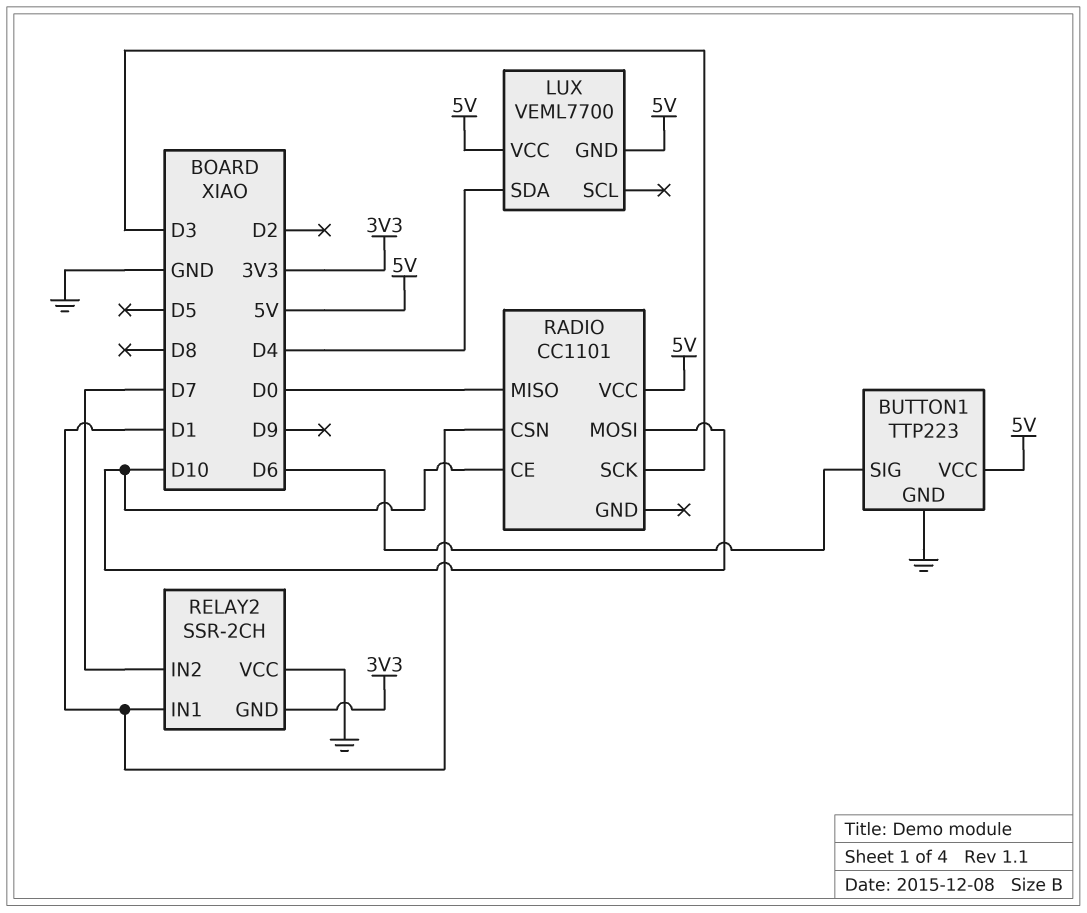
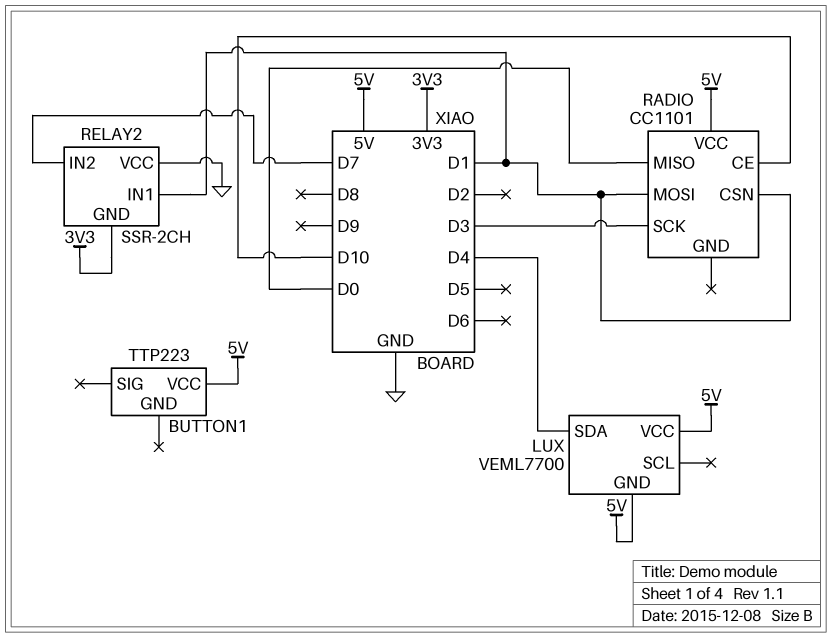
BUTTON1 pin GND: GND -> none
BUTTON1 pin SIG: D6 -> none
RADIO pin MOSI: D10 -> D1

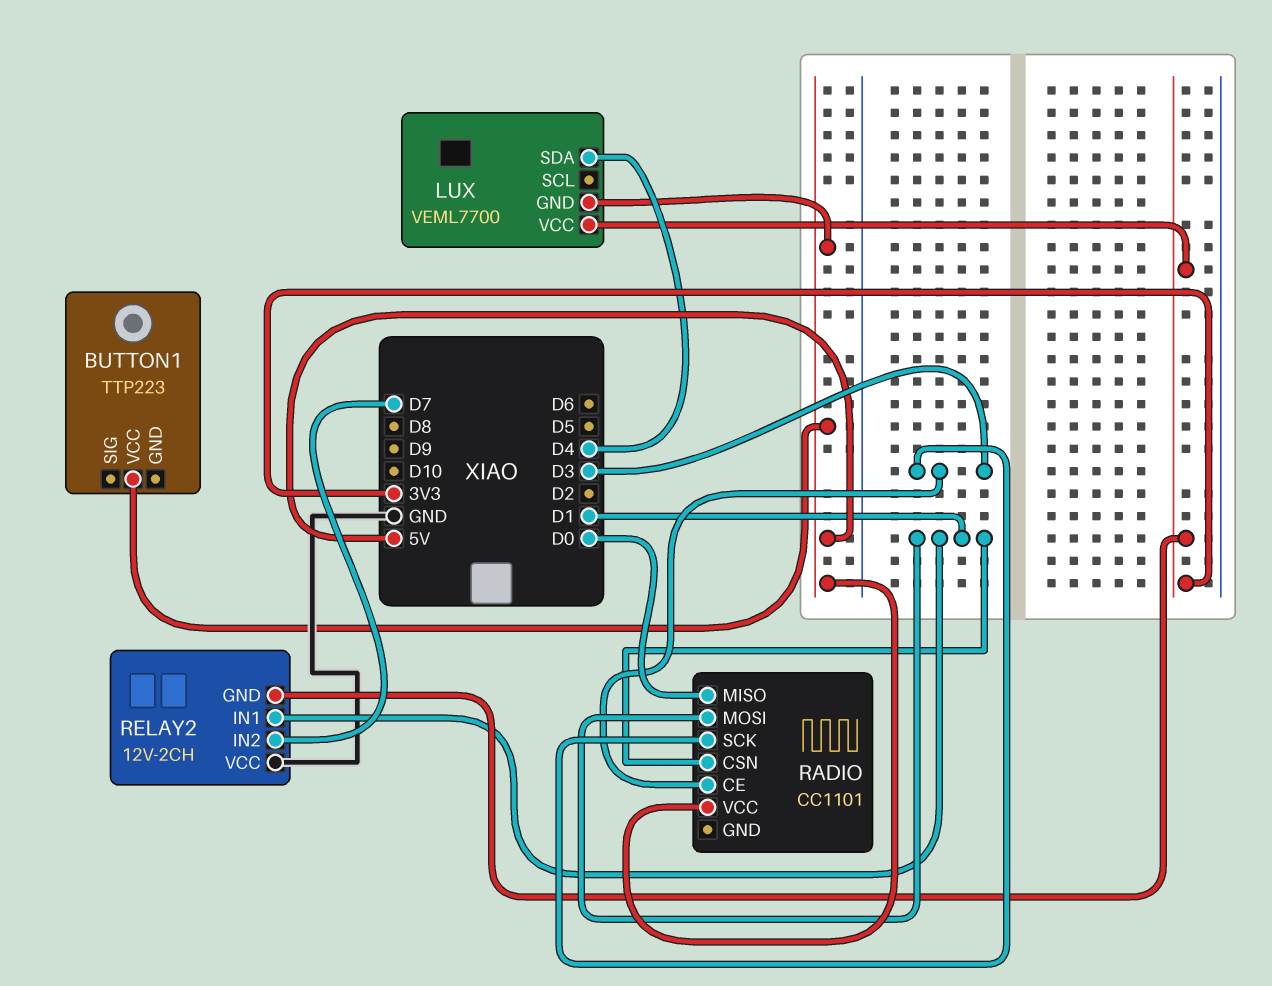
LUX pin VCC: 5V -> 3V3
RADIO pin CE: D10 -> D3
RELAY2: SSR-2CH -> 12V-2CH

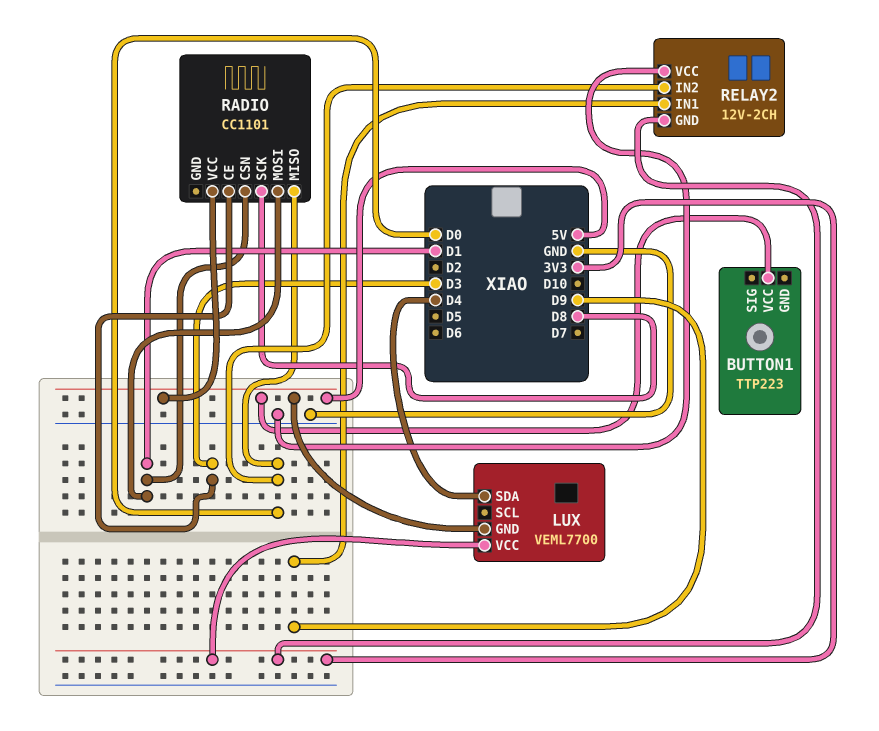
RADIO pin SCK: D3 -> D8
RELAY2 pin IN1: D1 -> D9
RELAY2 pin IN2: D7 -> D0

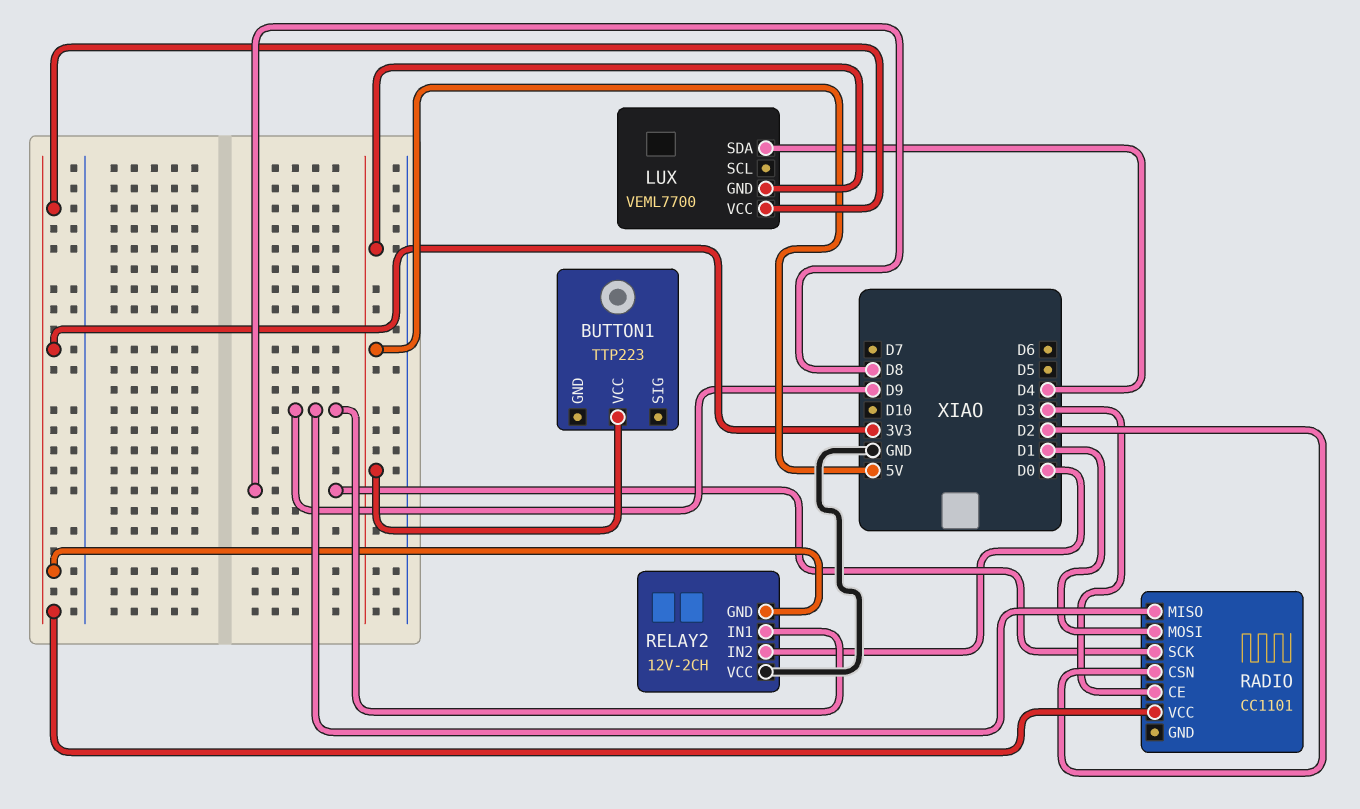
RADIO pin CSN: D1 -> D2
RADIO pin MISO: D0 -> D9
RADIO pin VCC: 5V -> 3V3

